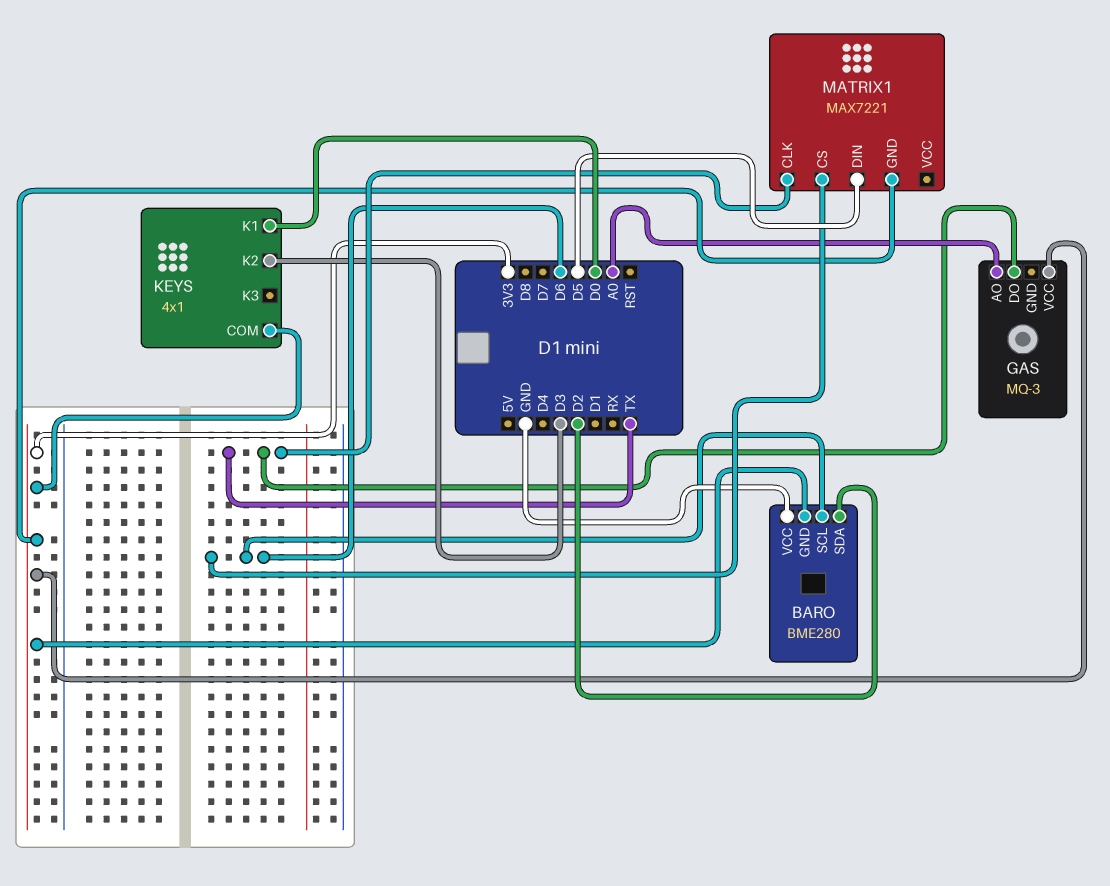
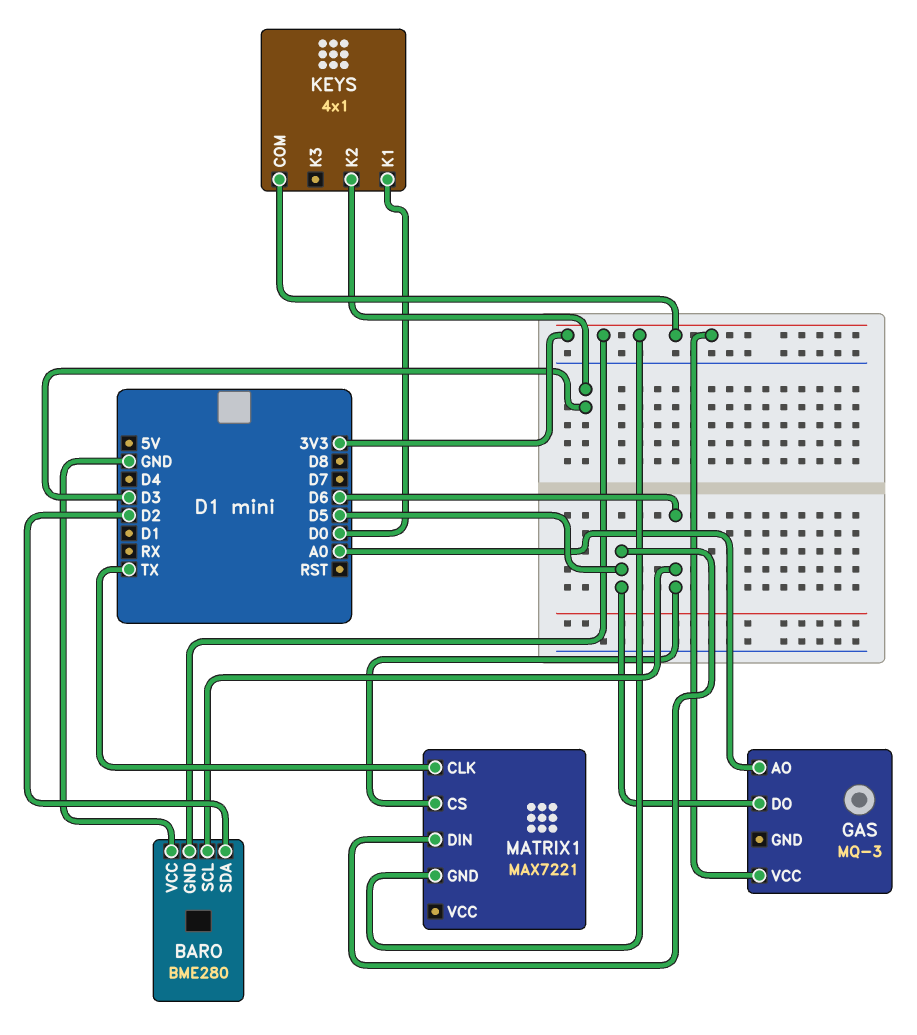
GAS pin DO: TX -> D5

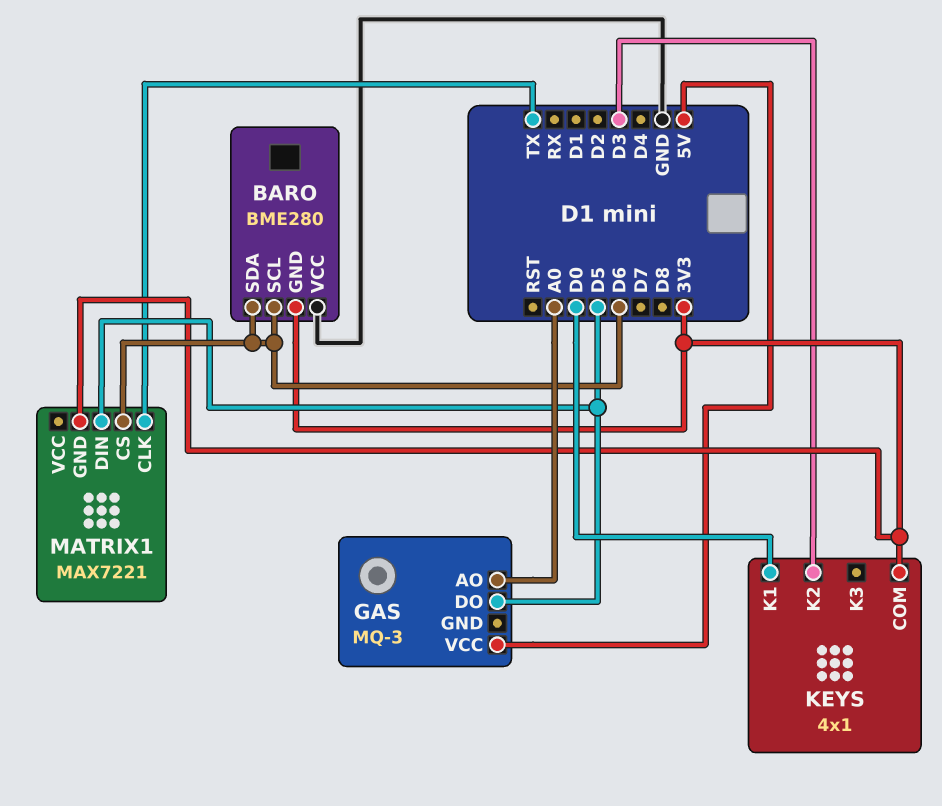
BARO pin SDA: D2 -> D6
GAS pin VCC: 3V3 -> 5V

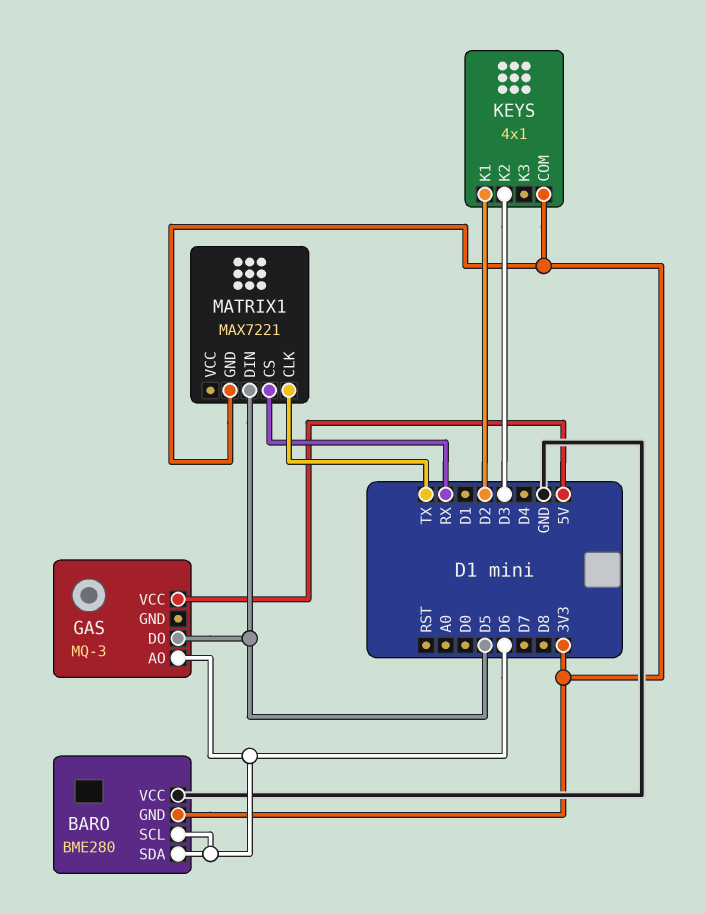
GAS pin AO: A0 -> D6
KEYS pin K1: D0 -> D2
MATRIX1 pin CS: D6 -> RX

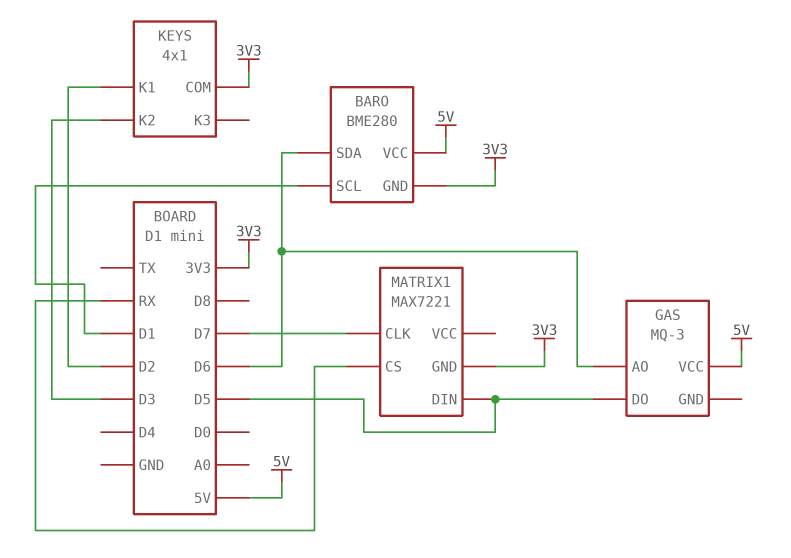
BARO pin SCL: D6 -> D1
BARO pin VCC: GND -> 5V
MATRIX1 pin CLK: TX -> D7

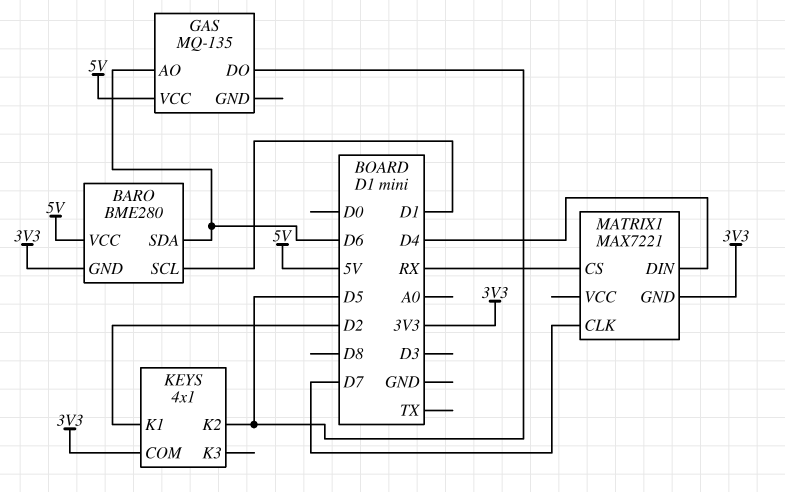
GAS: MQ-3 -> MQ-135
KEYS pin K2: D3 -> D5
MATRIX1 pin DIN: D5 -> D4

